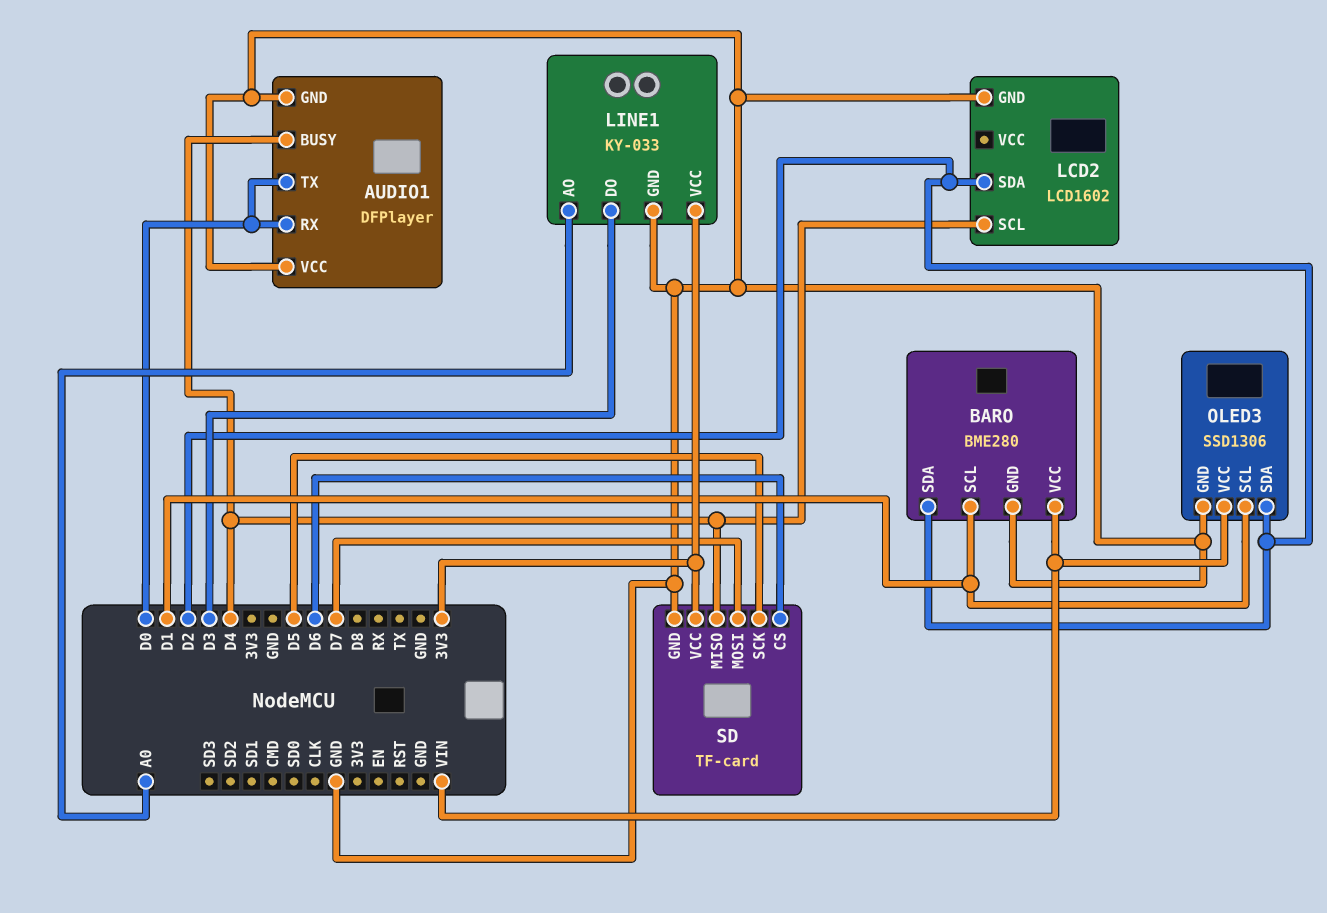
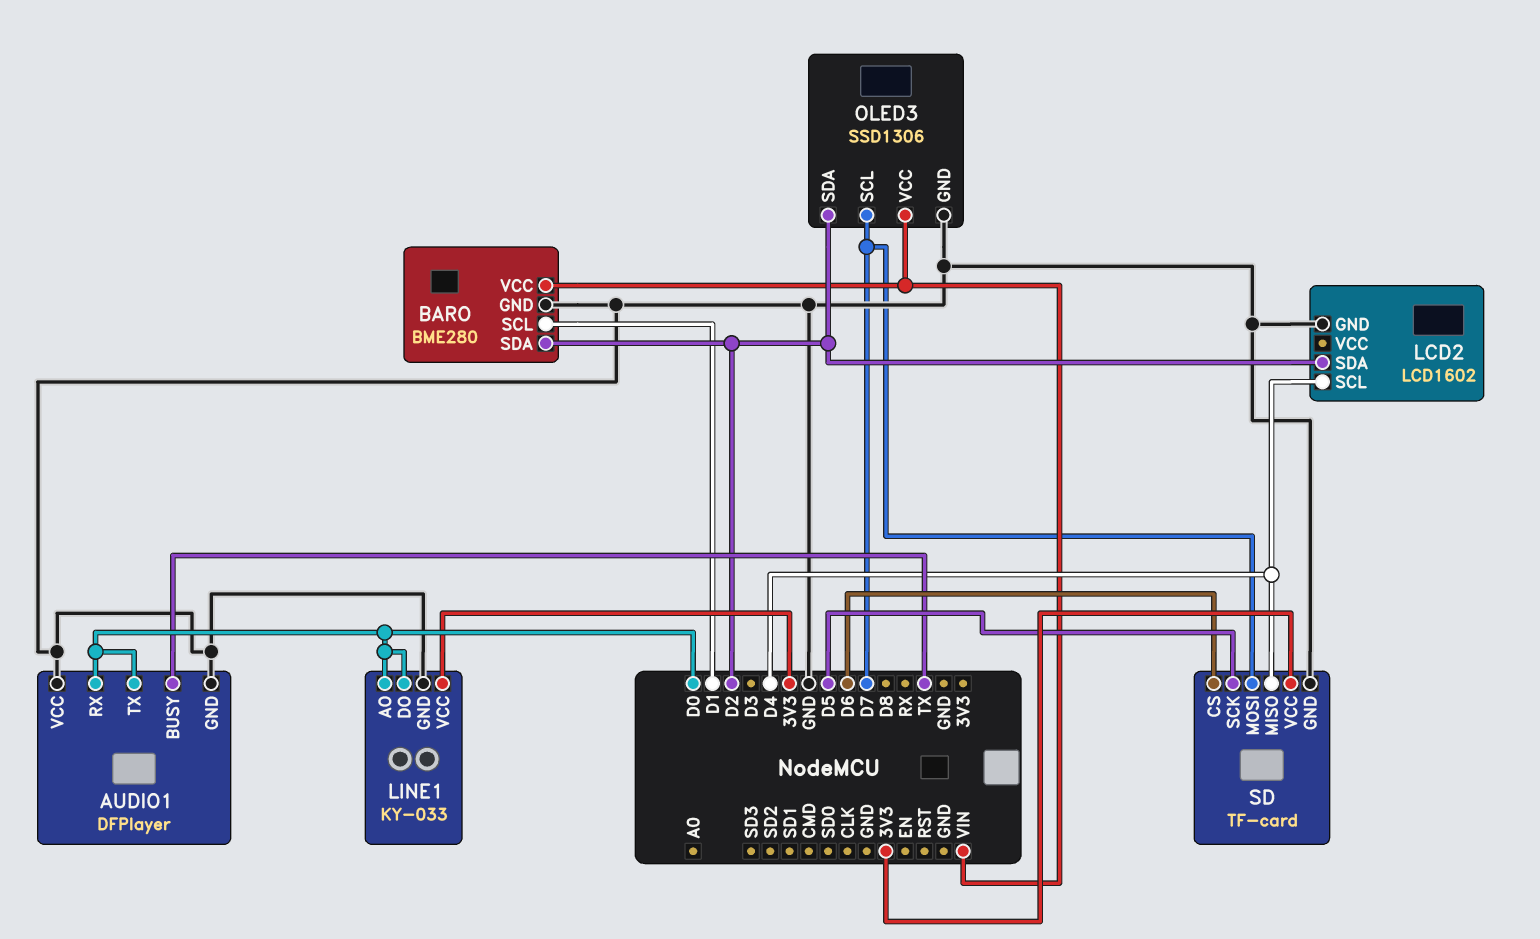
AUDIO1 pin BUSY: D4 -> TX
LINE1 pin AO: A0 -> D0
LINE1 pin DO: D3 -> D0
OLED3 pin SCL: D1 -> D7

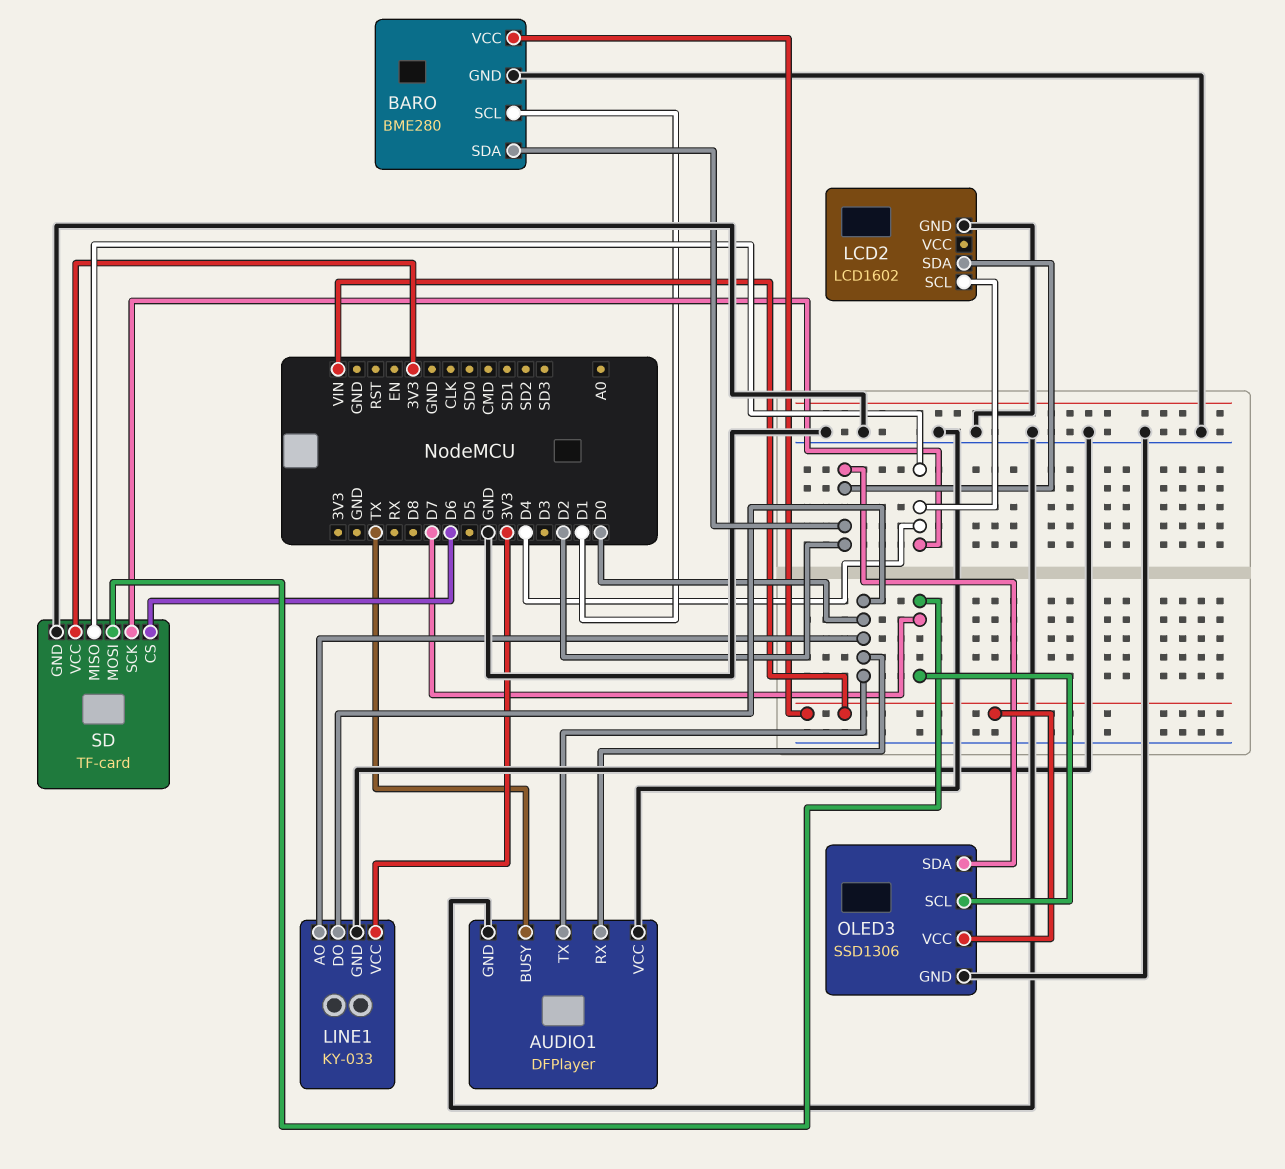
SD pin SCK: D5 -> D4

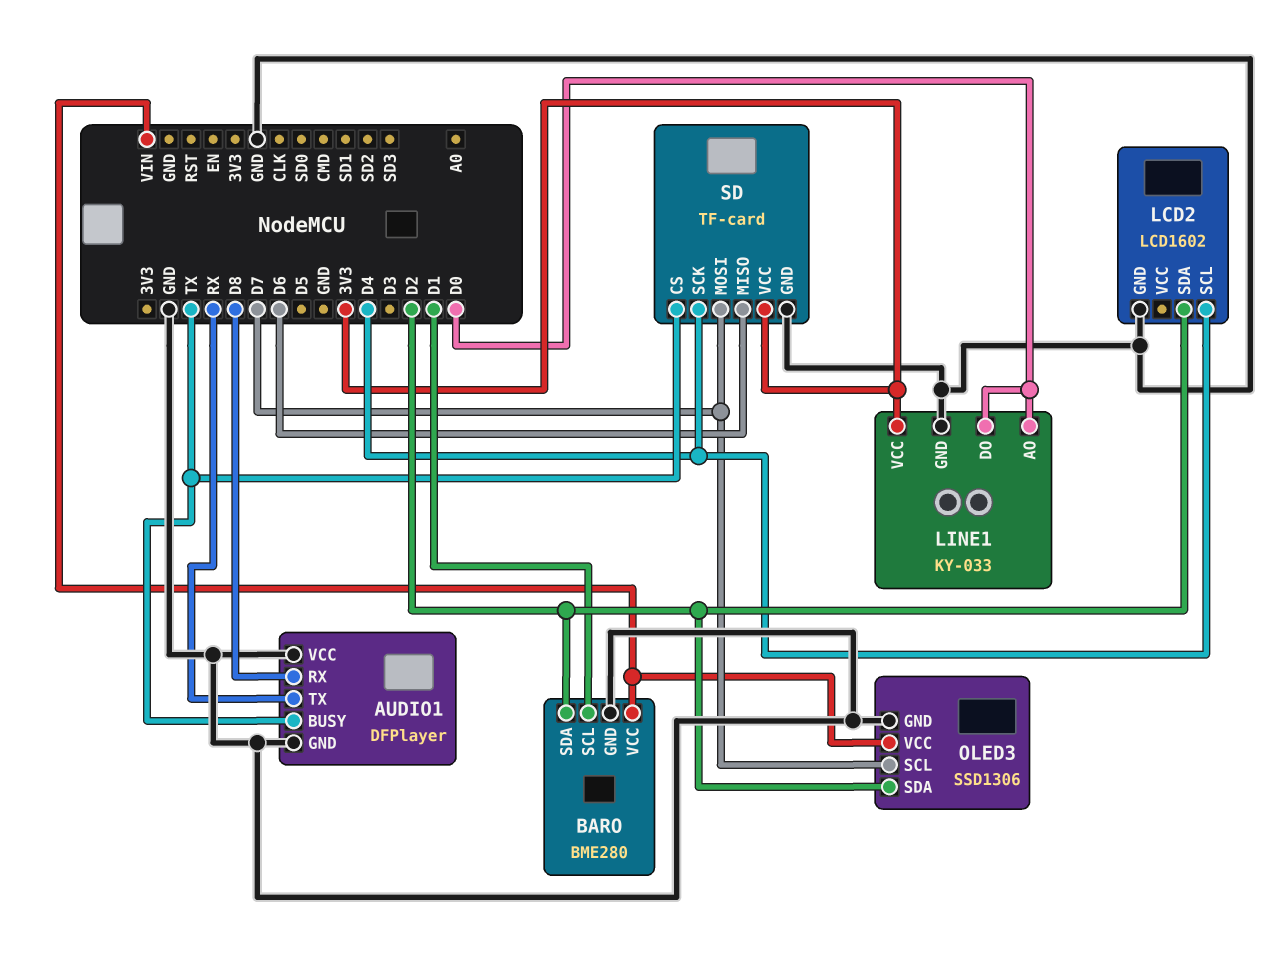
AUDIO1 pin RX: D0 -> D8
AUDIO1 pin TX: D0 -> RX
SD pin CS: D6 -> TX
SD pin MISO: D4 -> D6

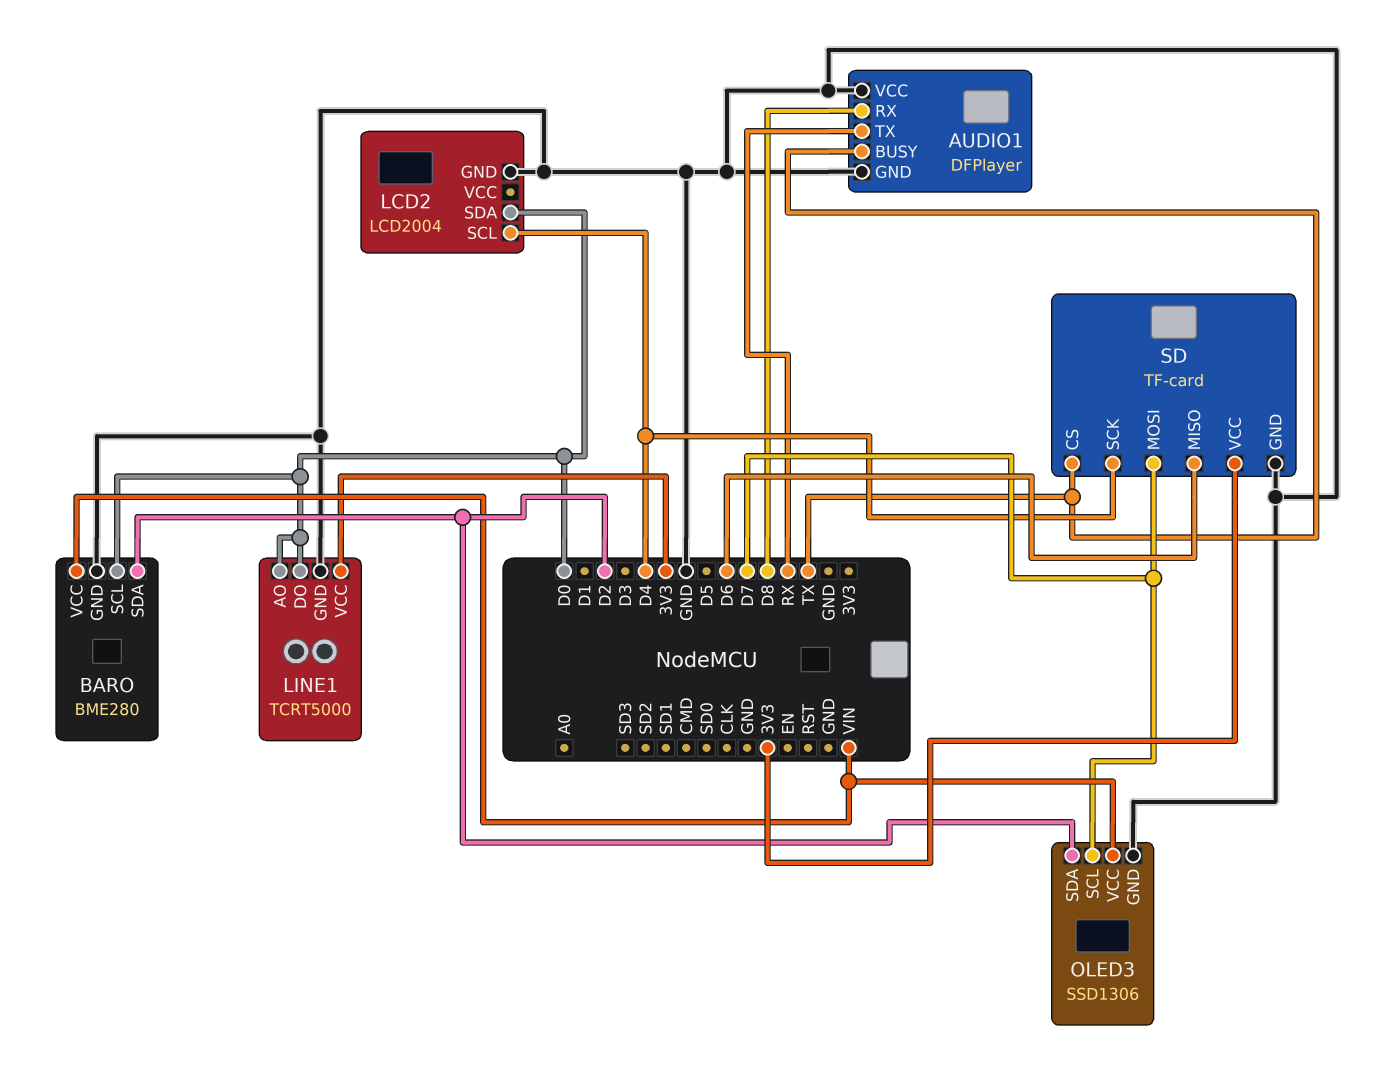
BARO pin SCL: D1 -> D0
LCD2: LCD1602 -> LCD2004
LCD2 pin SDA: D2 -> D0
LINE1: KY-033 -> TCRT5000

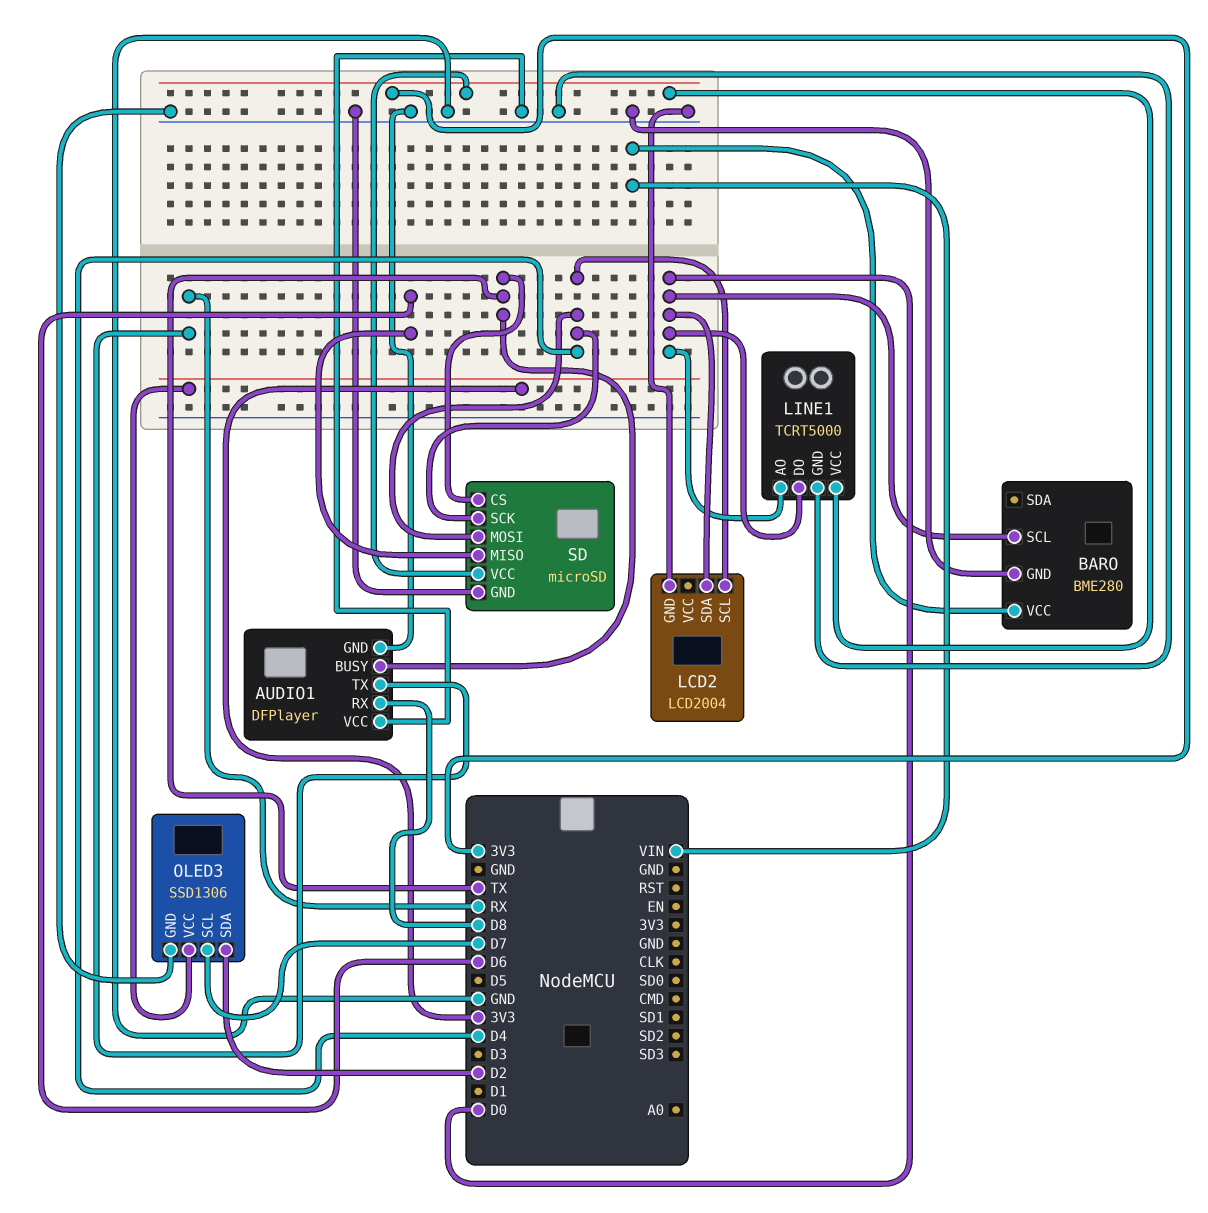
BARO pin SDA: D2 -> none
OLED3 pin VCC: VIN -> 3V3
SD: TF-card -> microSD
SD pin MOSI: D7 -> D4

